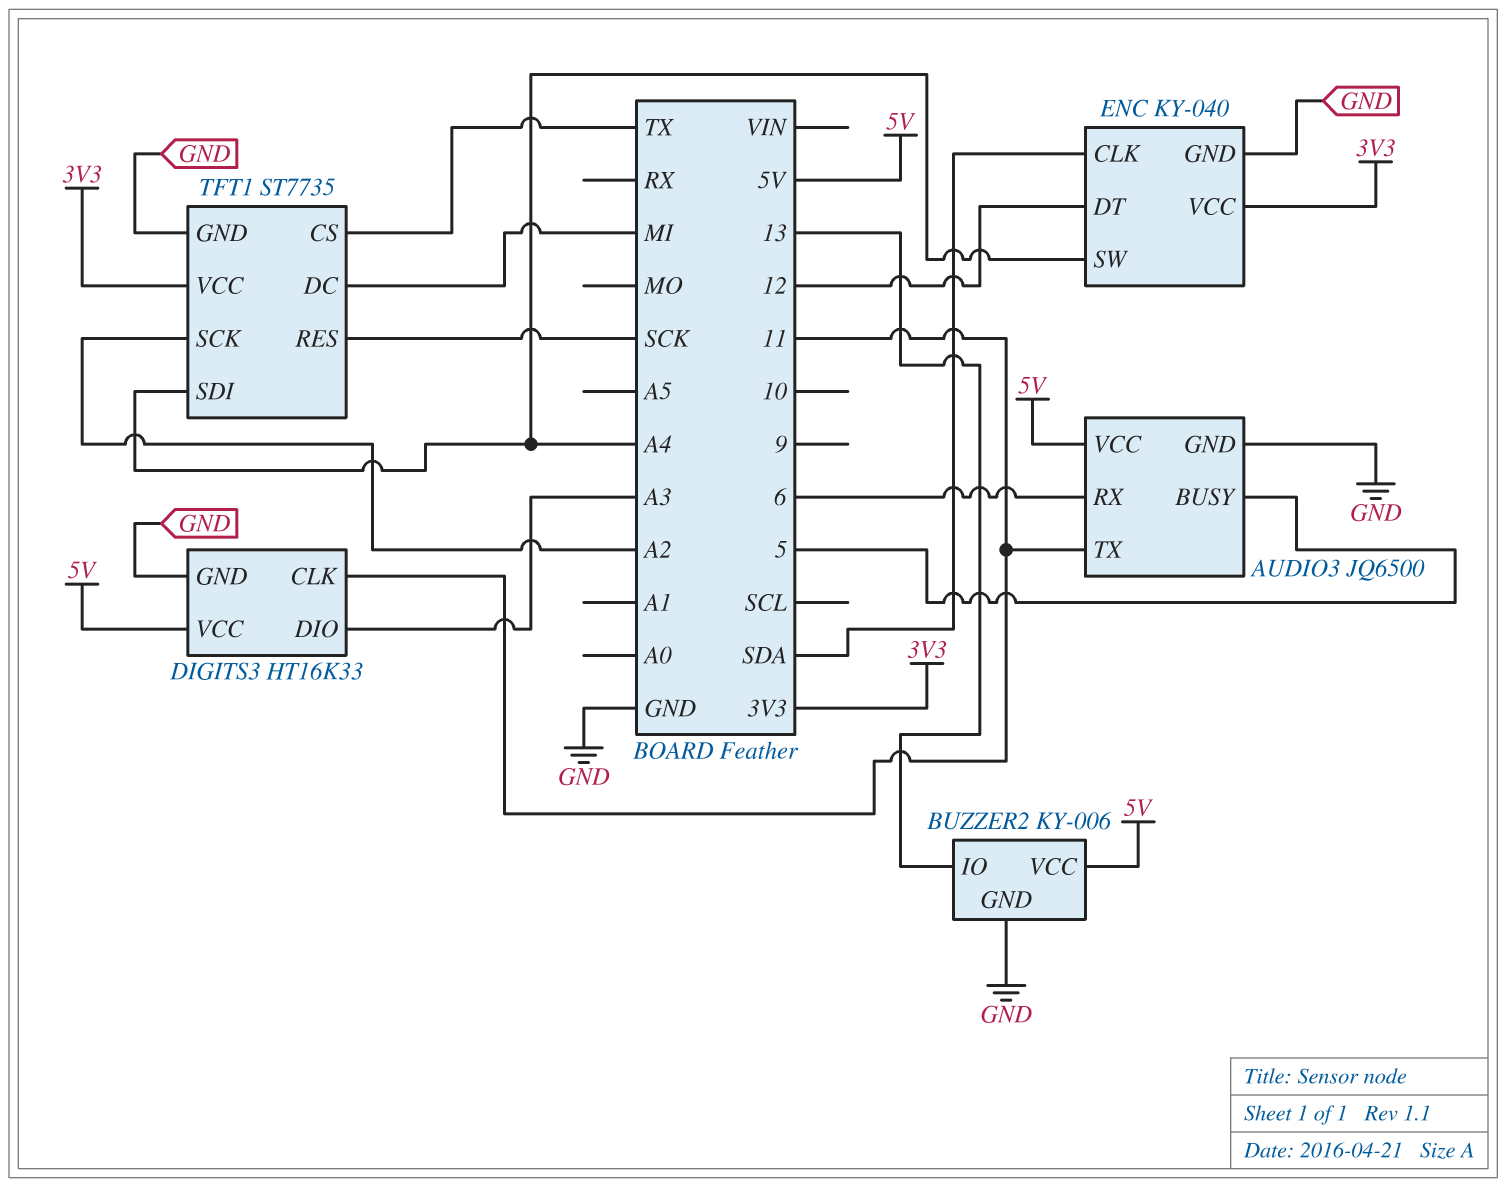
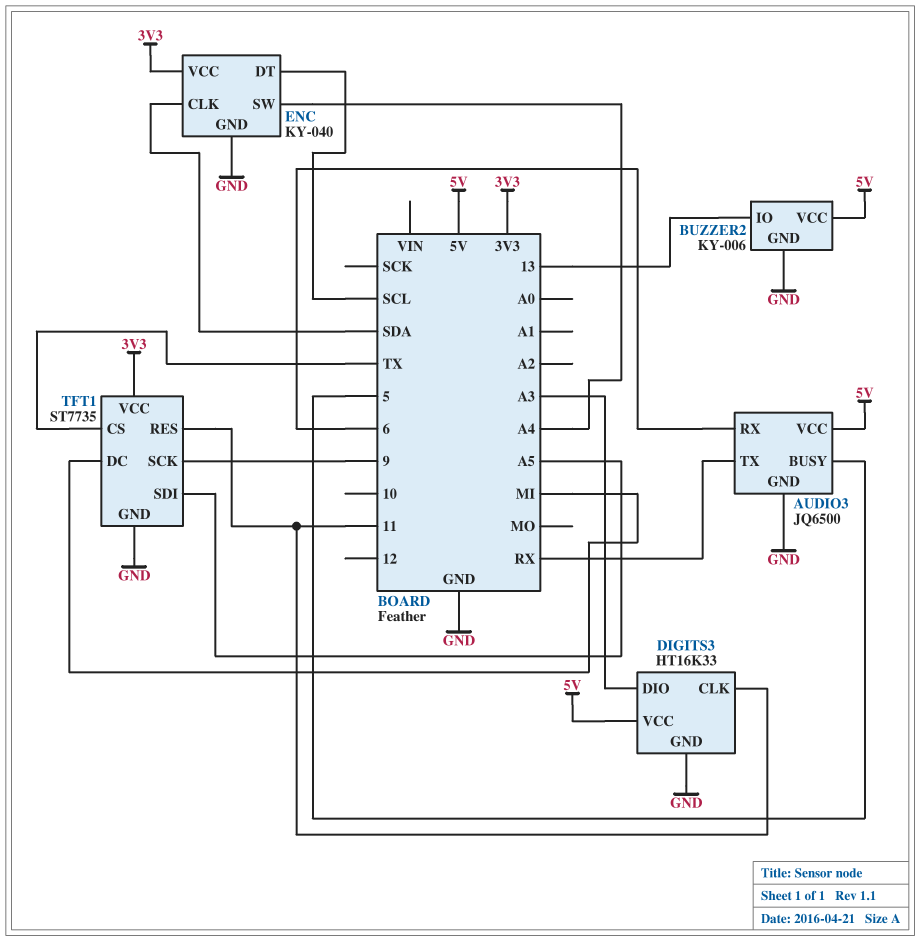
AUDIO3 pin TX: 11 -> RX
ENC pin DT: 12 -> SCL
TFT1 pin RES: SCK -> 11
TFT1 pin SCK: A2 -> 9
TFT1 pin SDI: A4 -> A5

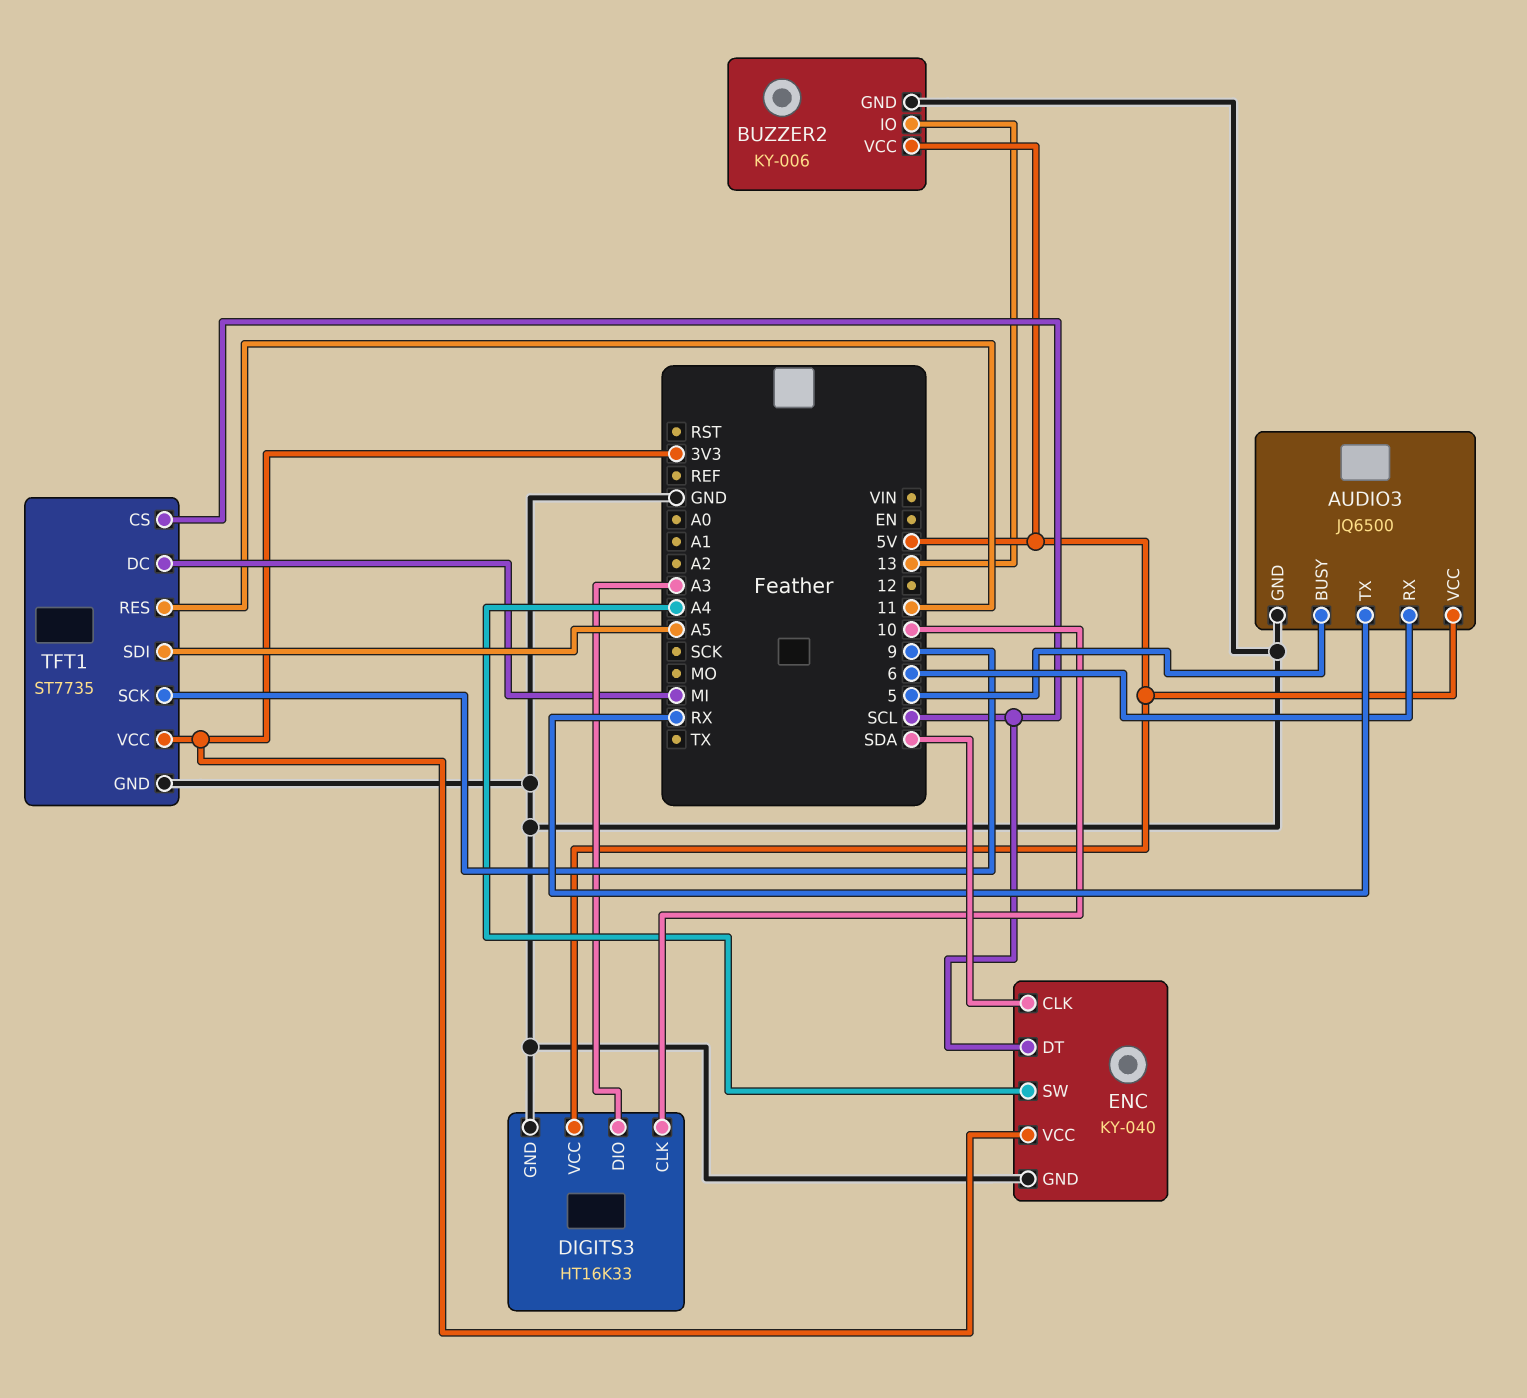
DIGITS3 pin CLK: 11 -> 10
TFT1 pin CS: TX -> SCL

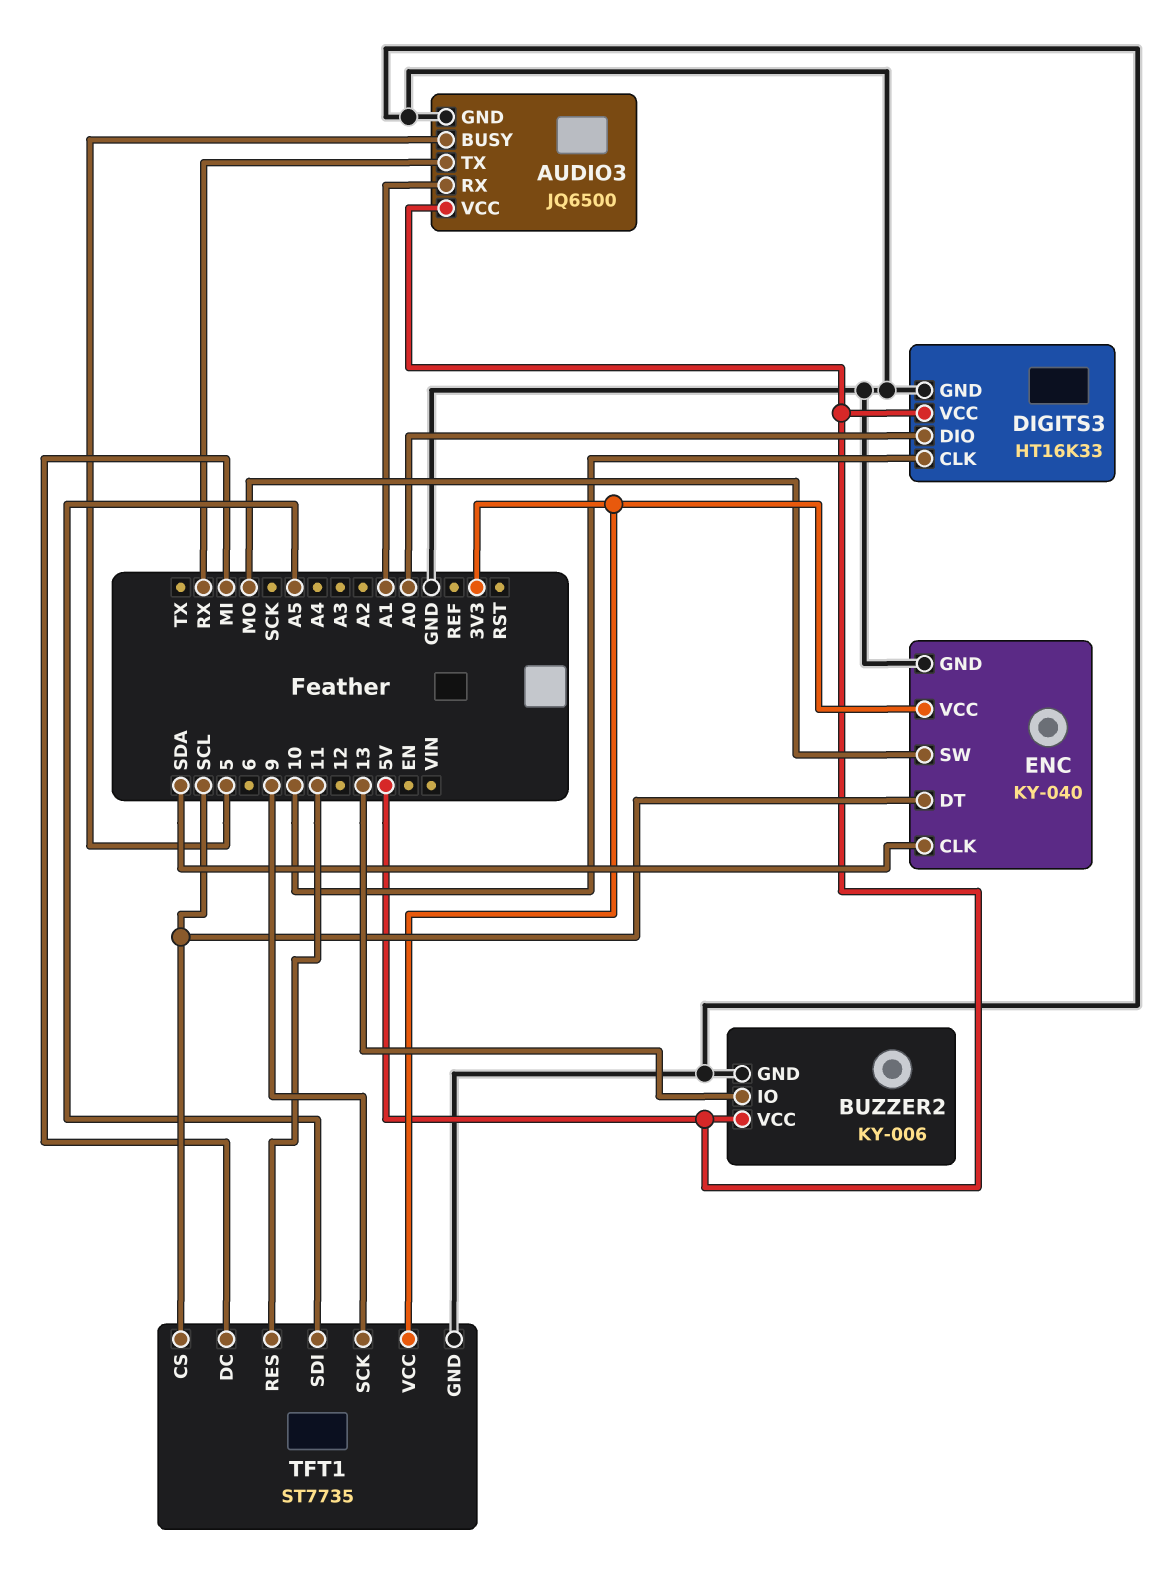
AUDIO3 pin RX: 6 -> A1
DIGITS3 pin DIO: A3 -> A0
ENC pin SW: A4 -> MO

